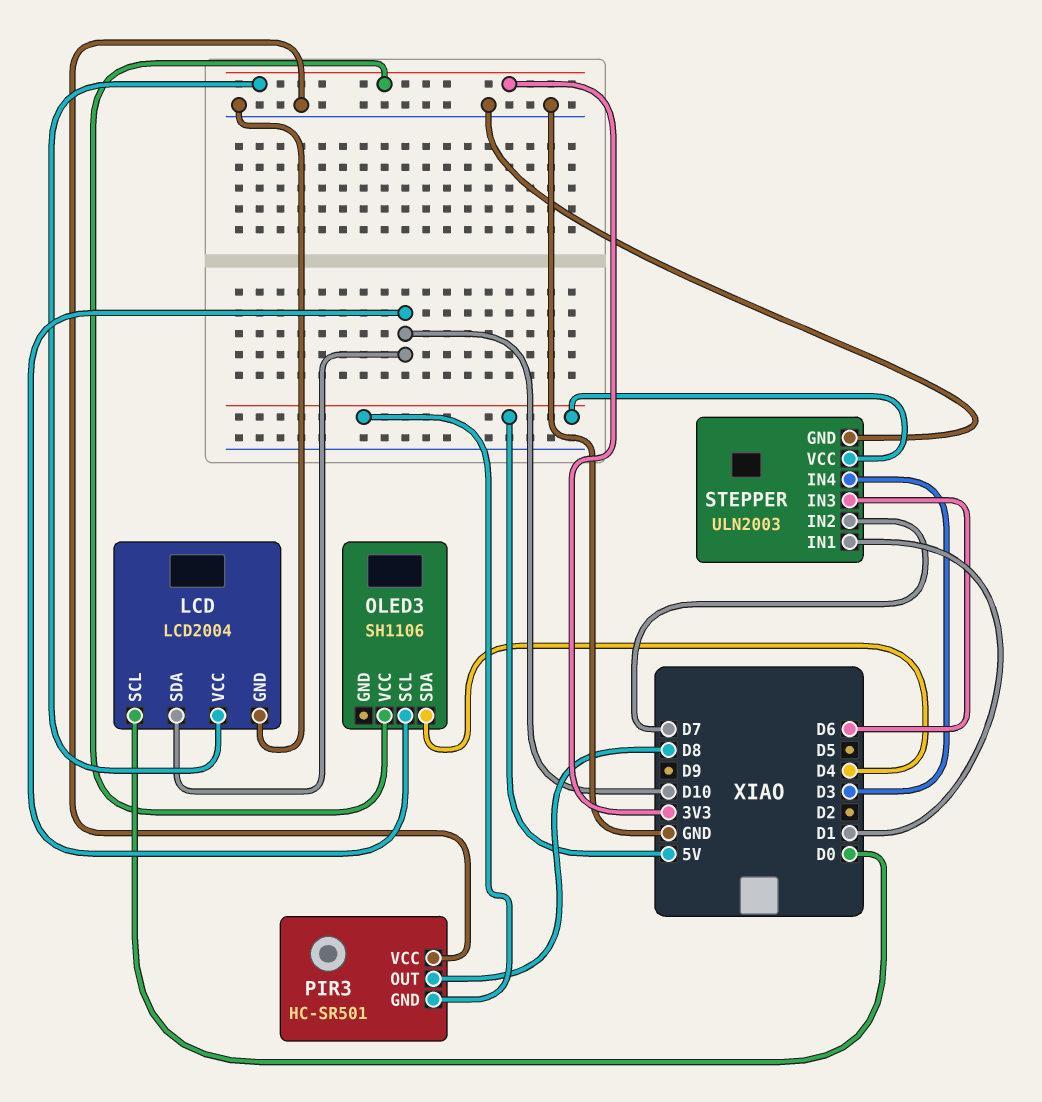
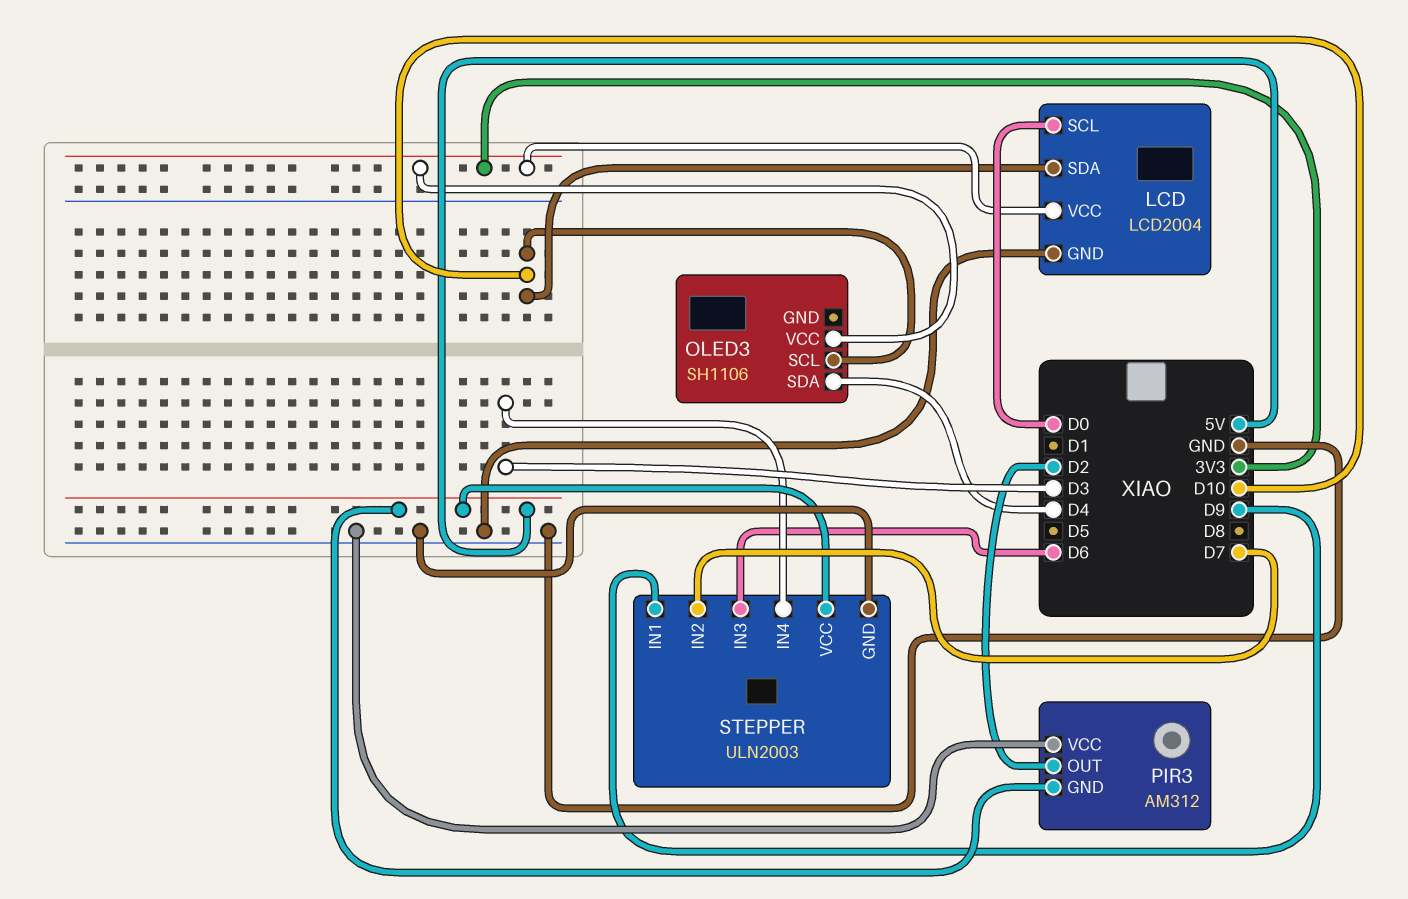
PIR3: HC-SR501 -> AM312
PIR3 pin OUT: D8 -> D2
STEPPER pin IN1: D1 -> D9

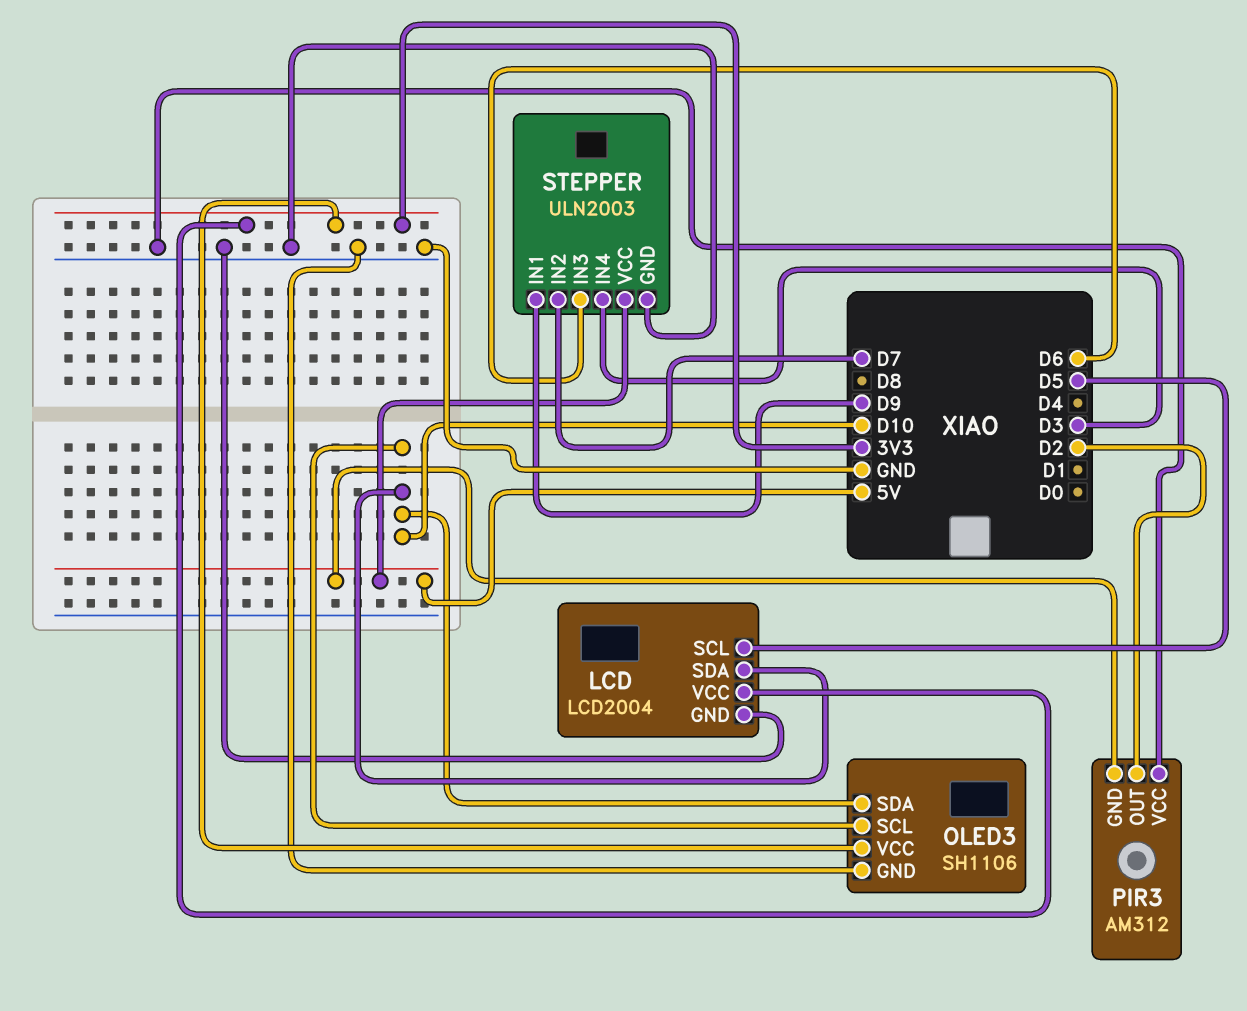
LCD pin SCL: D0 -> D5
OLED3 pin GND: none -> GND
OLED3 pin SDA: D4 -> D10

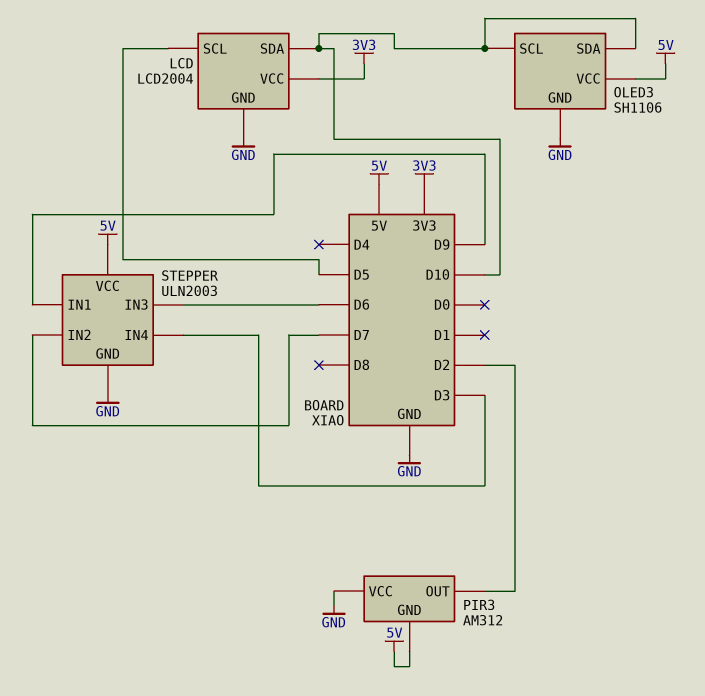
OLED3 pin VCC: 3V3 -> 5V

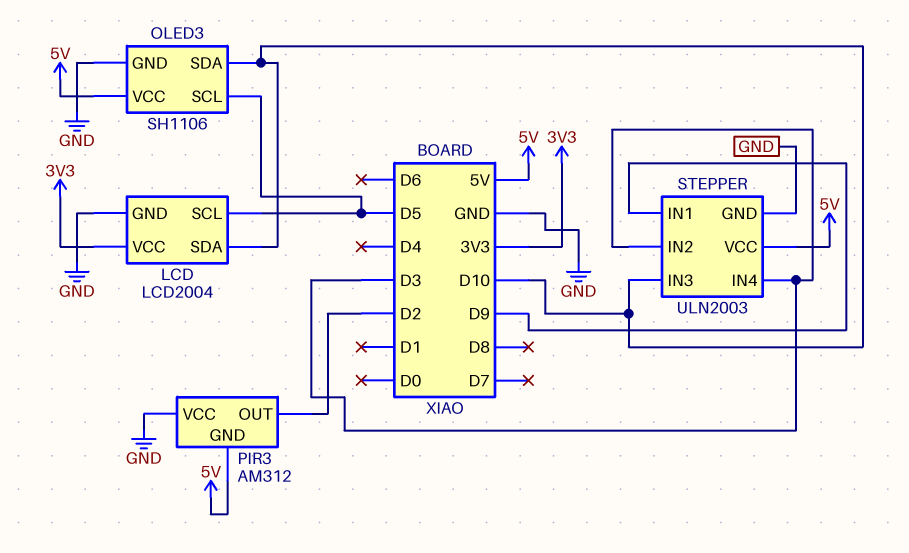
OLED3 pin SCL: D10 -> D5
STEPPER pin IN2: D7 -> D3
STEPPER pin IN3: D6 -> D10

